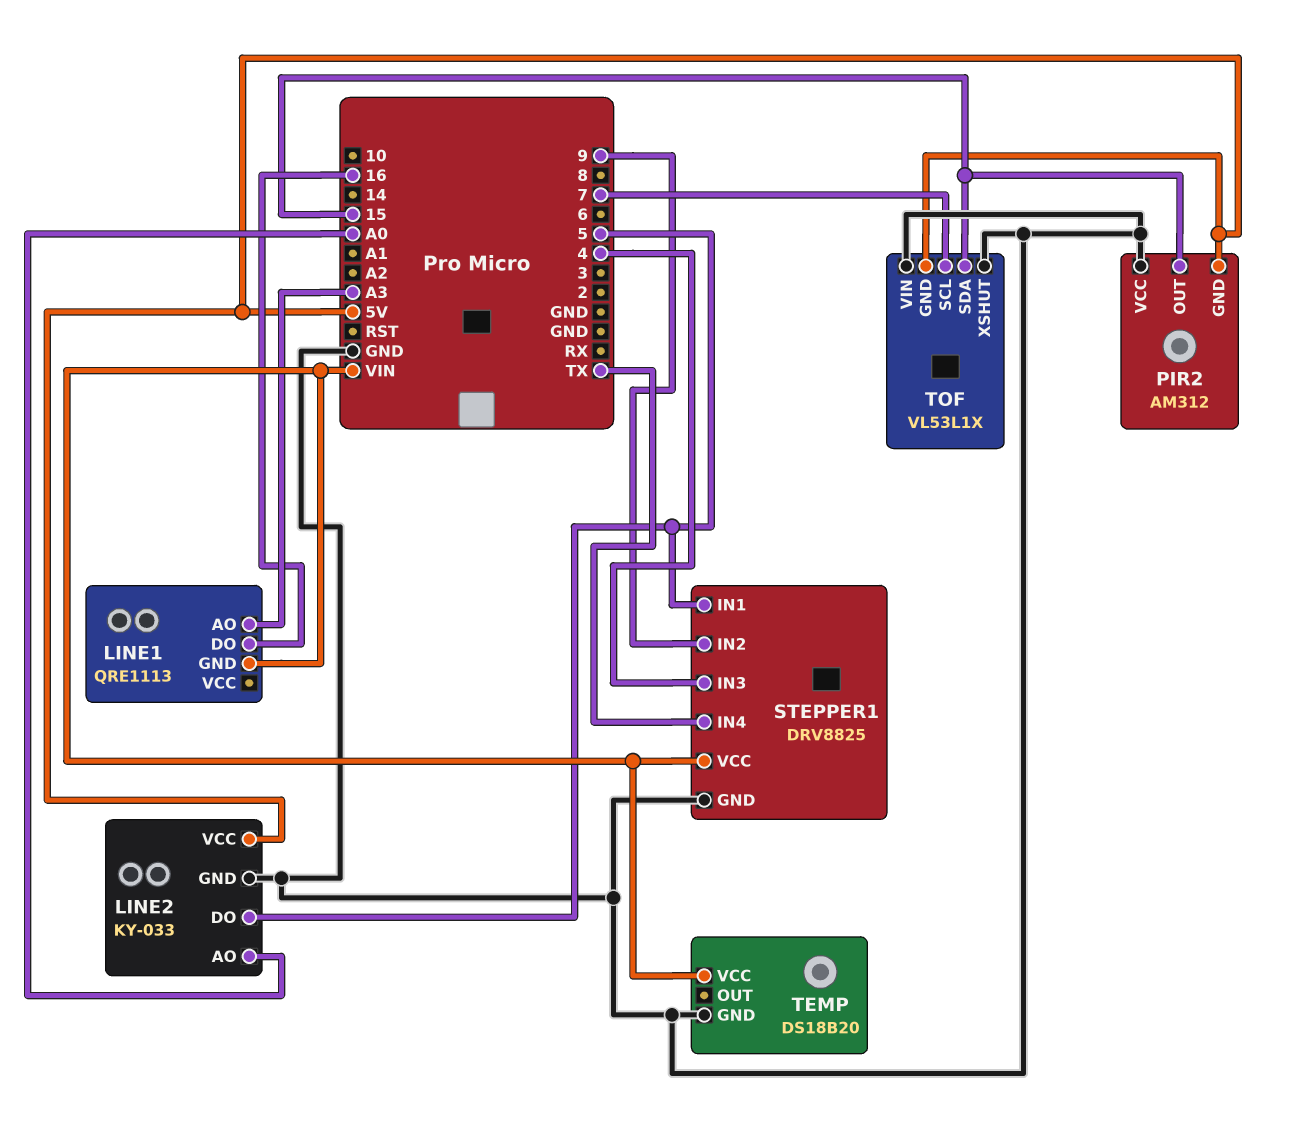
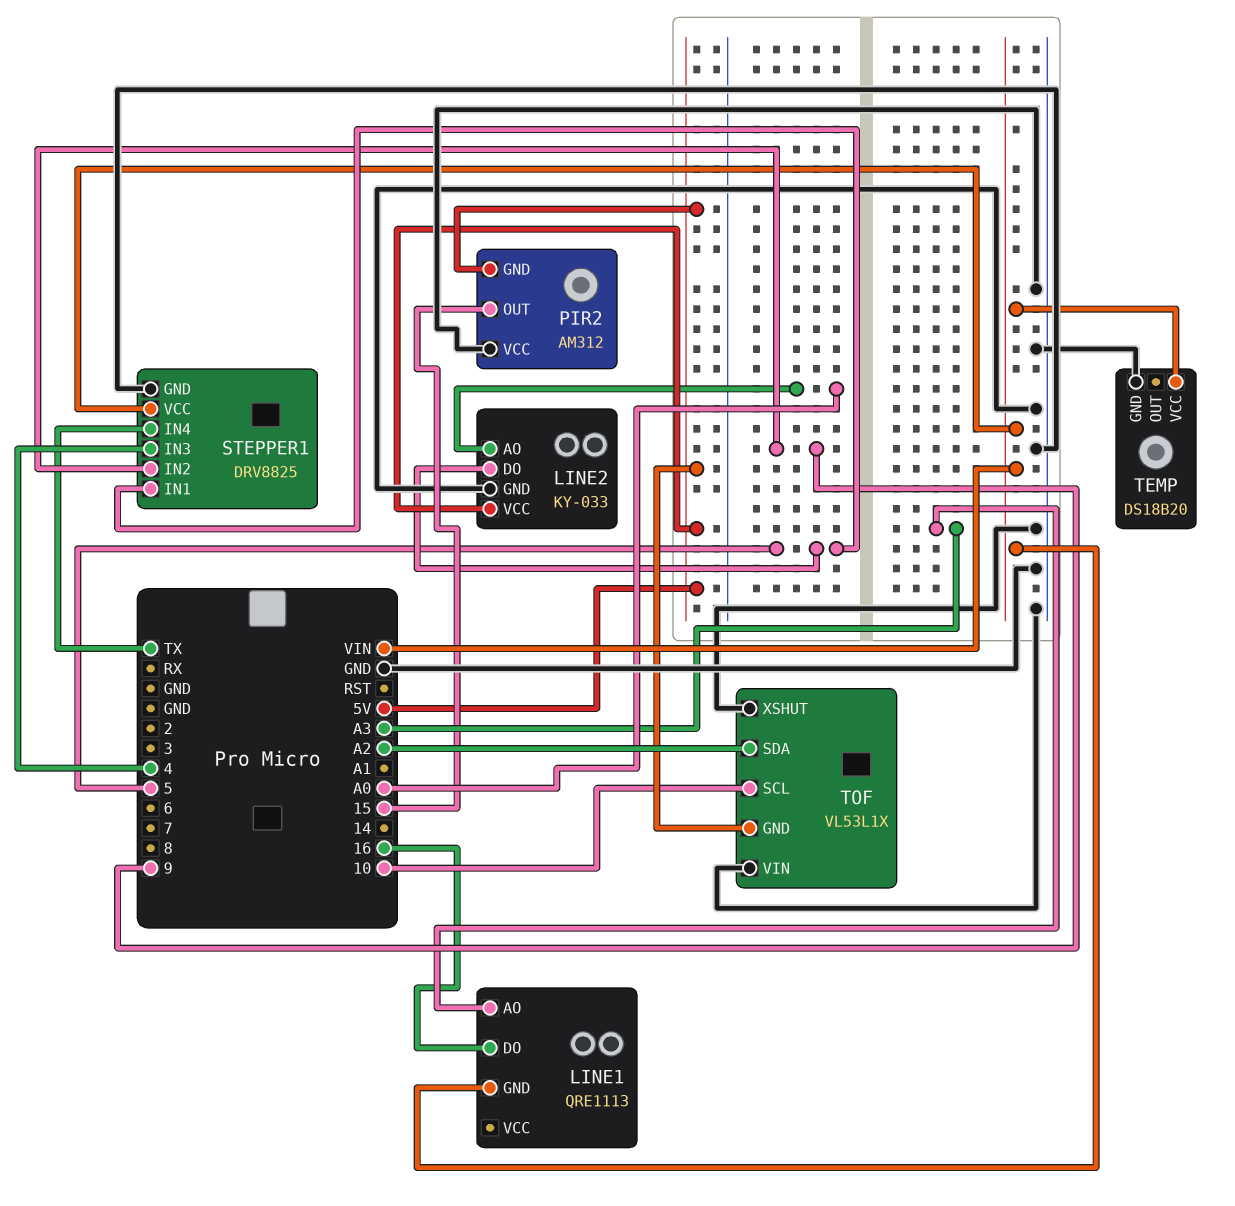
TOF pin SCL: 7 -> 10
TOF pin SDA: 15 -> A2

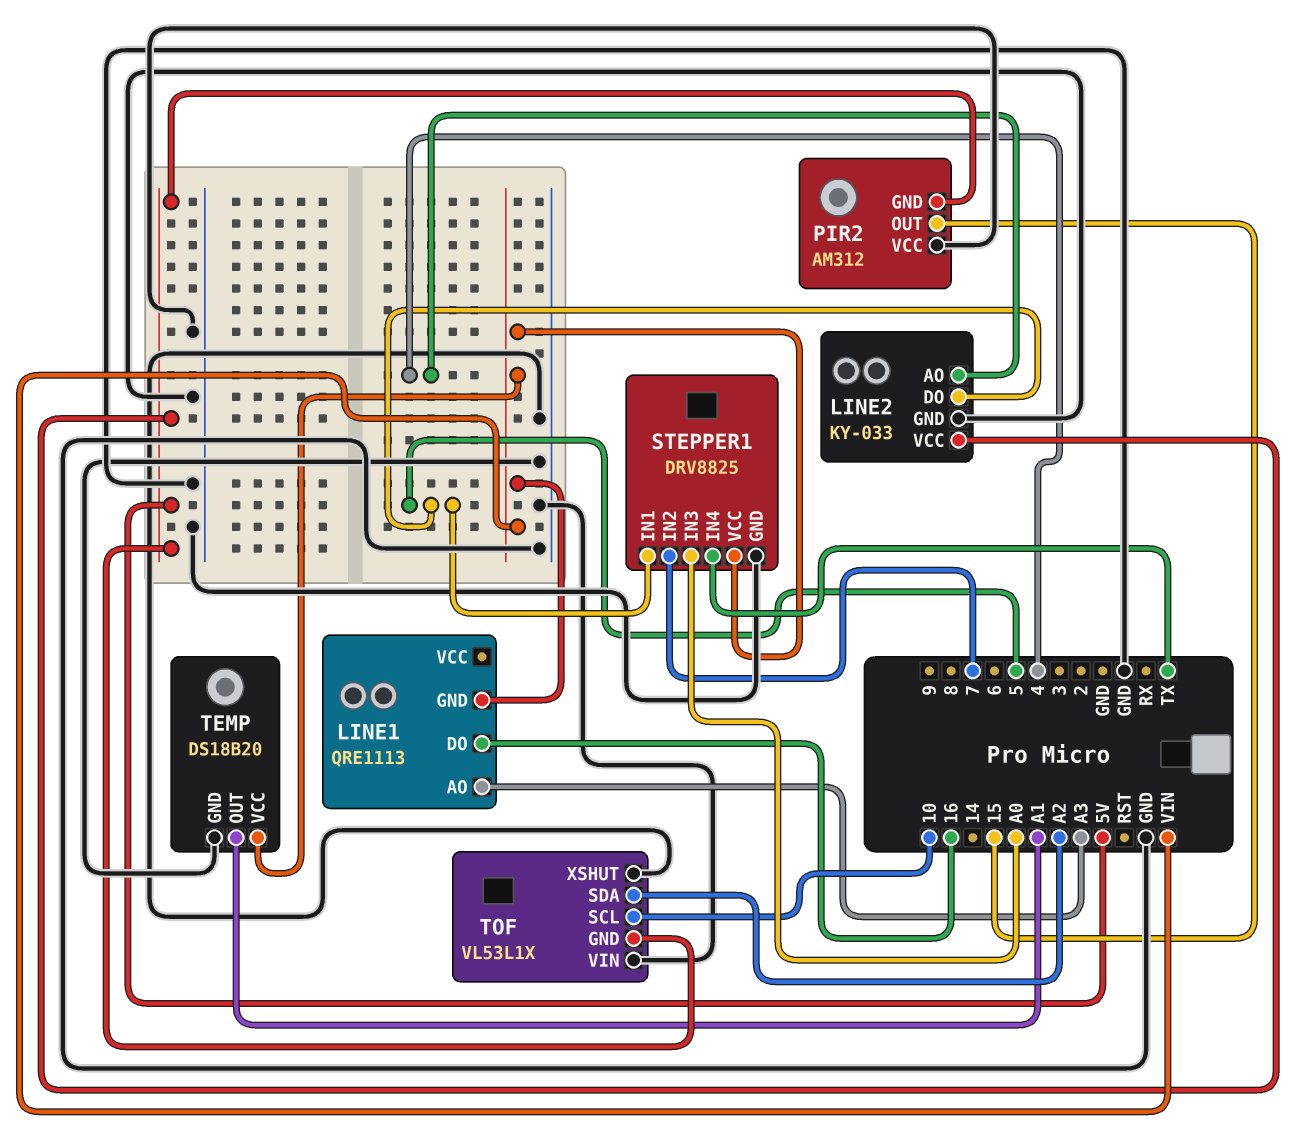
LINE2 pin AO: A0 -> 4
STEPPER1 pin IN2: 9 -> 7
STEPPER1 pin IN3: 4 -> A0
TEMP pin OUT: none -> A1

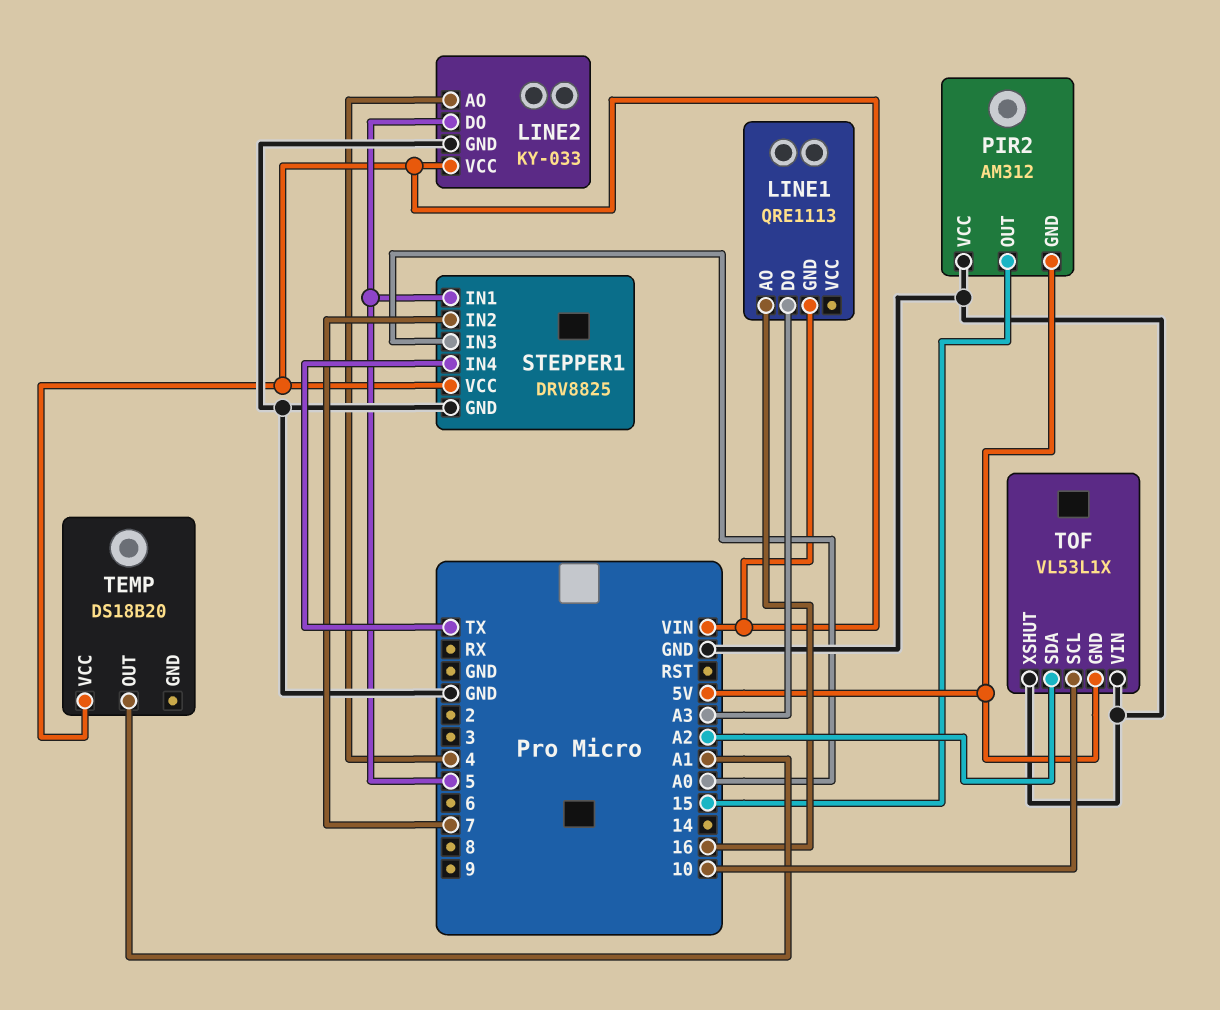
LINE1 pin AO: A3 -> 16
LINE1 pin DO: 16 -> A3
LINE2 pin VCC: 5V -> VIN
TEMP pin GND: GND -> none

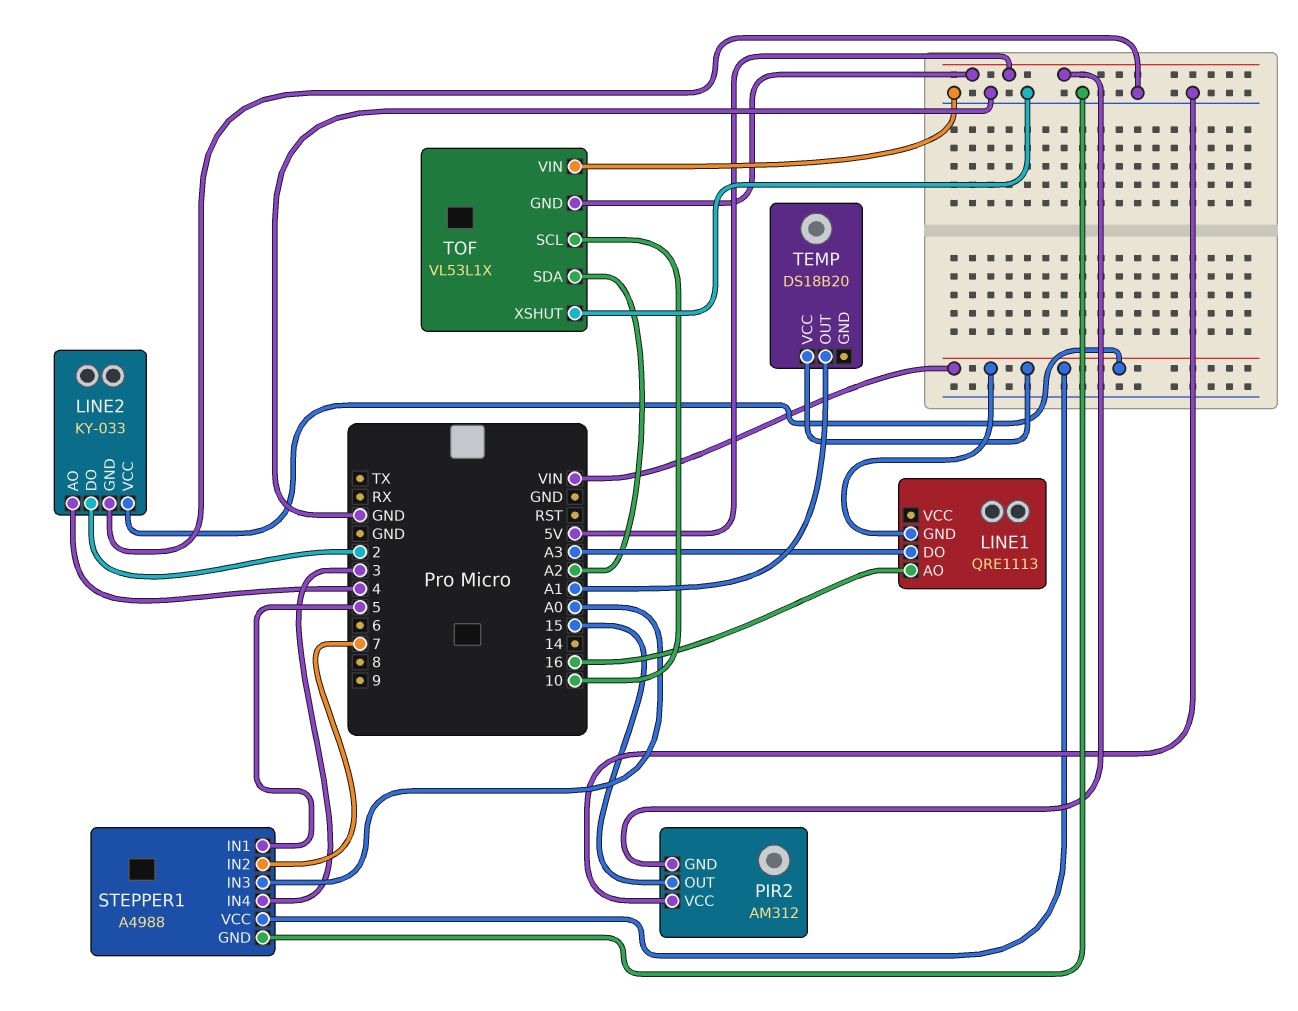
LINE2 pin DO: 5 -> 2
STEPPER1: DRV8825 -> A4988
STEPPER1 pin IN4: TX -> 3

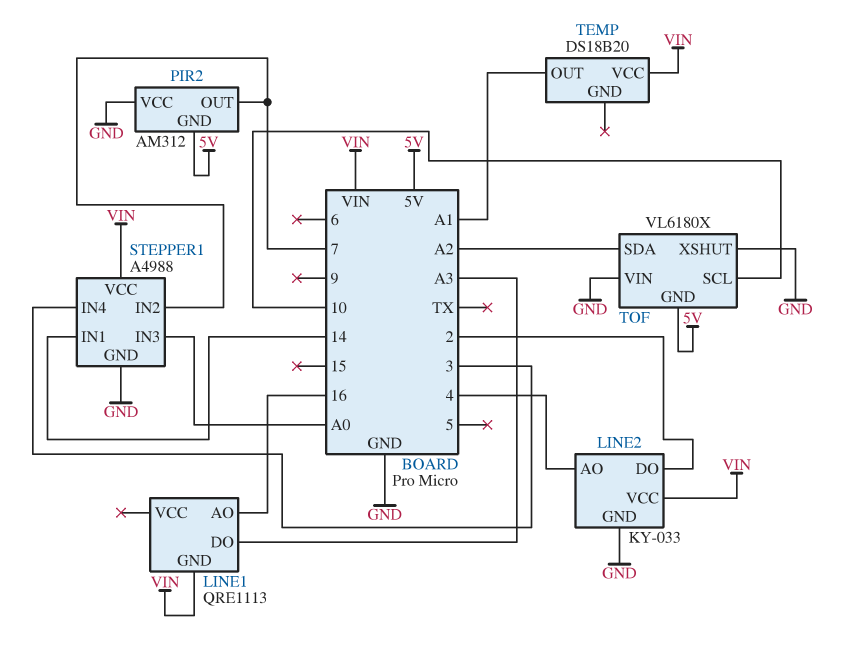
PIR2 pin OUT: 15 -> 7
STEPPER1 pin IN1: 5 -> 14
TOF: VL53L1X -> VL6180X

